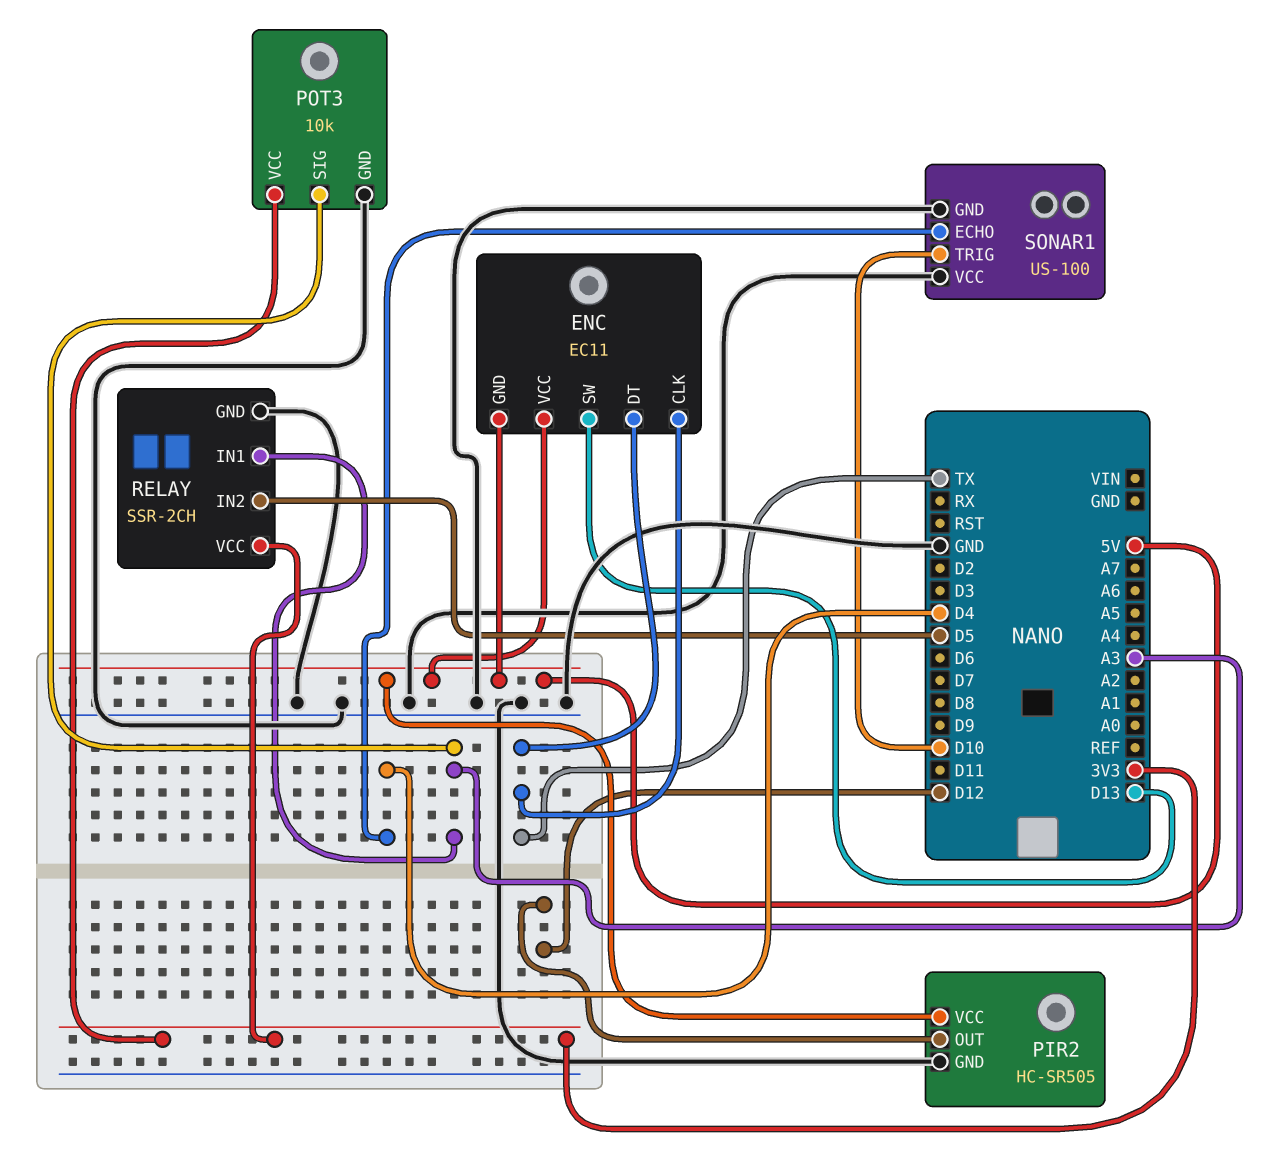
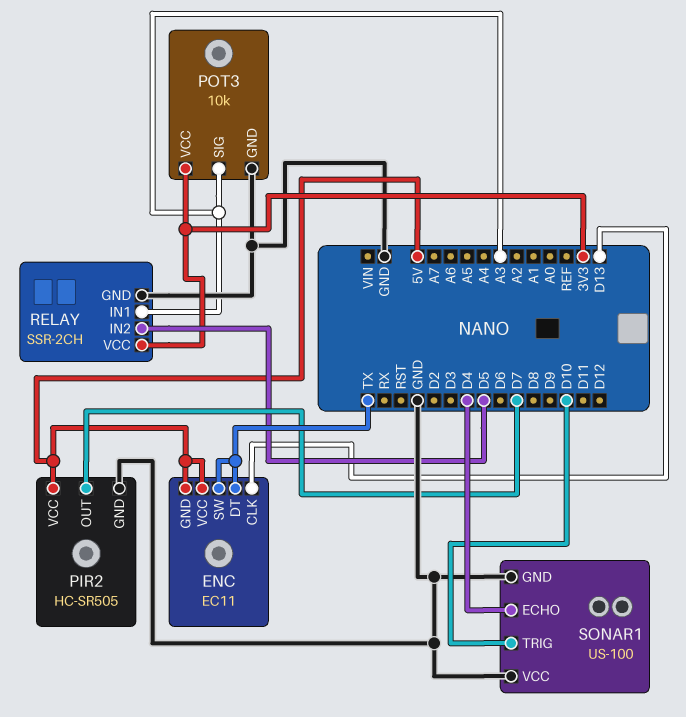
ENC pin CLK: TX -> D13
ENC pin SW: D13 -> TX
PIR2 pin OUT: D12 -> D7

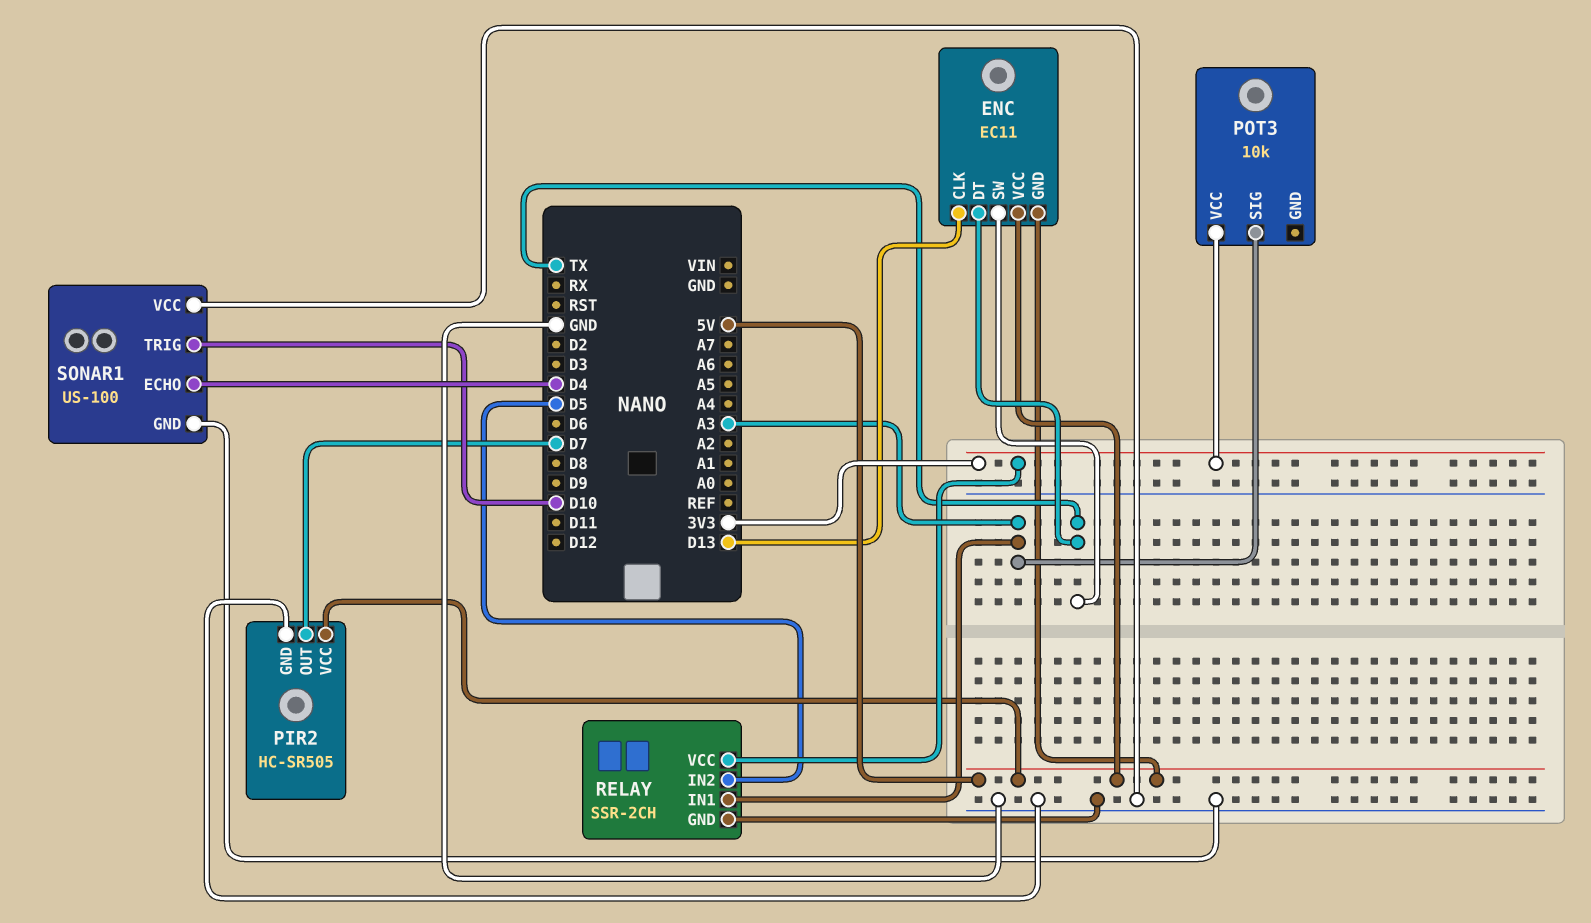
POT3 pin GND: GND -> none

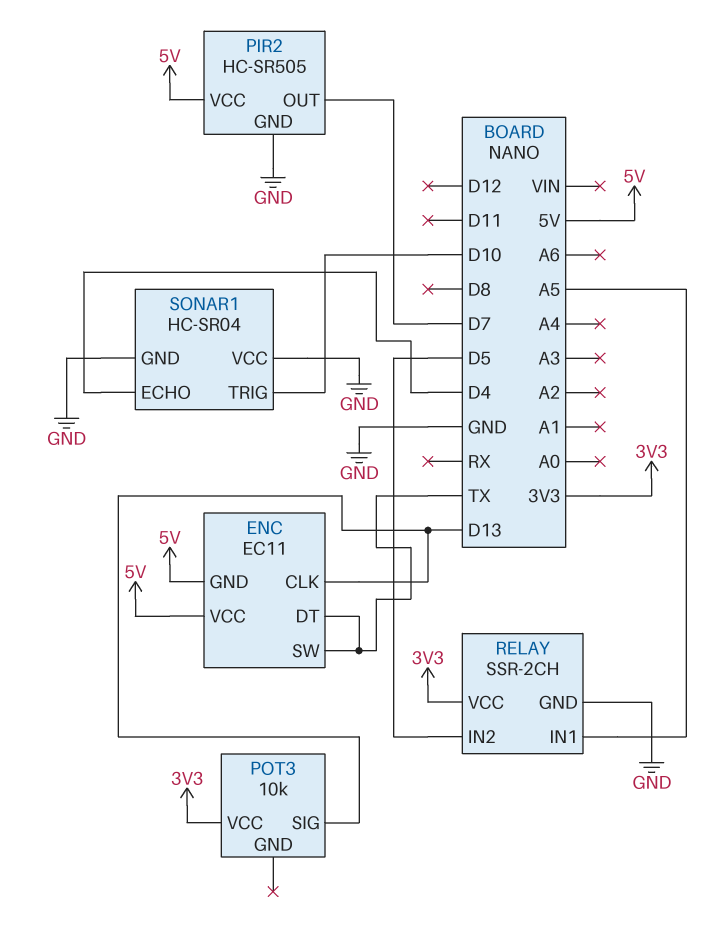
POT3 pin SIG: A3 -> D13
RELAY pin IN1: A3 -> A5
SONAR1: US-100 -> HC-SR04

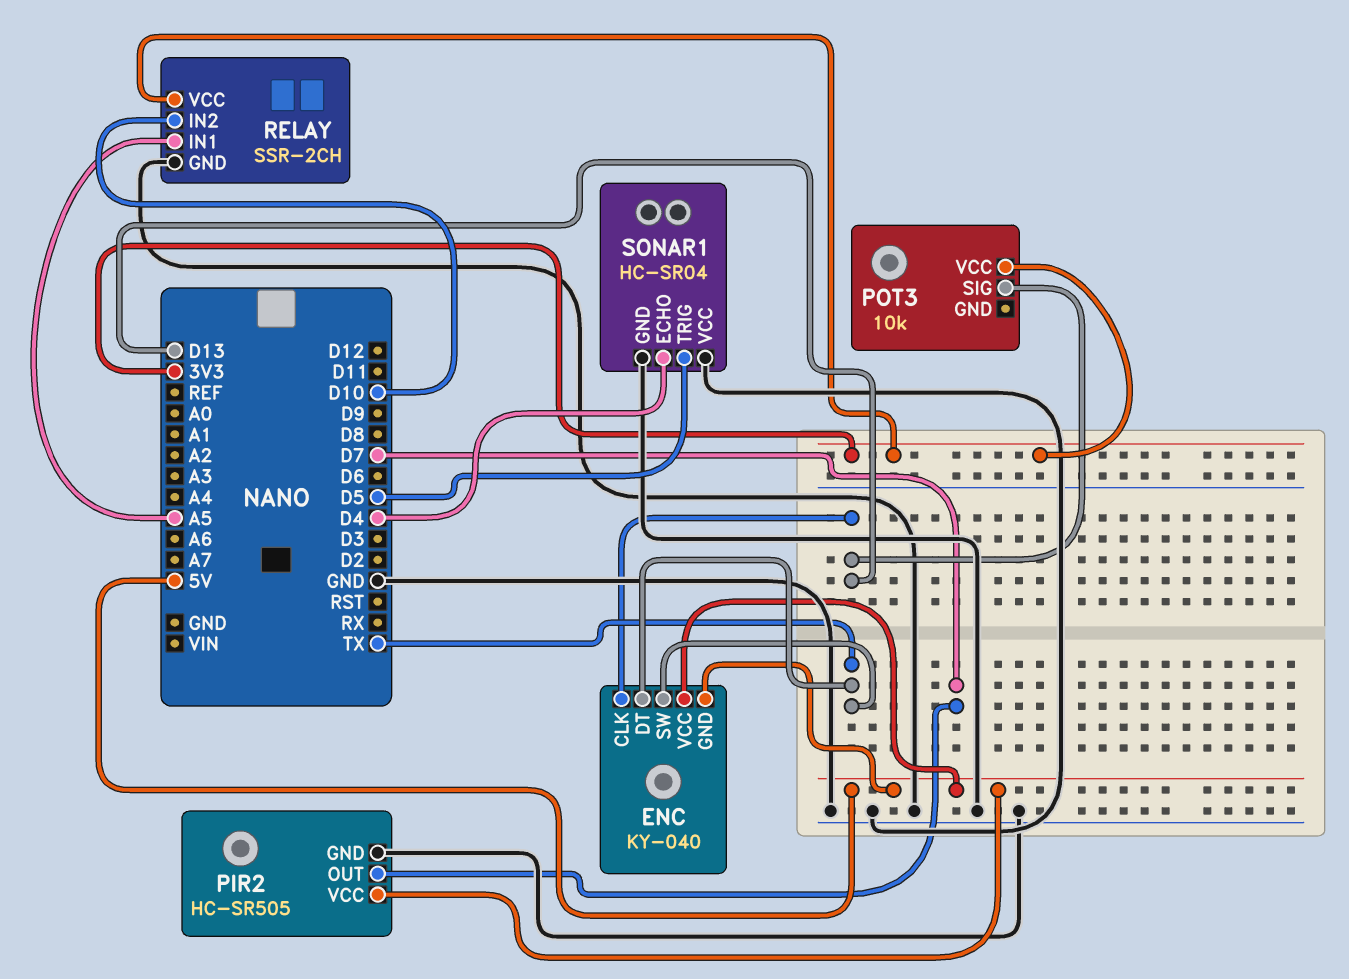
ENC: EC11 -> KY-040
RELAY pin IN2: D5 -> D10
SONAR1 pin TRIG: D10 -> D5

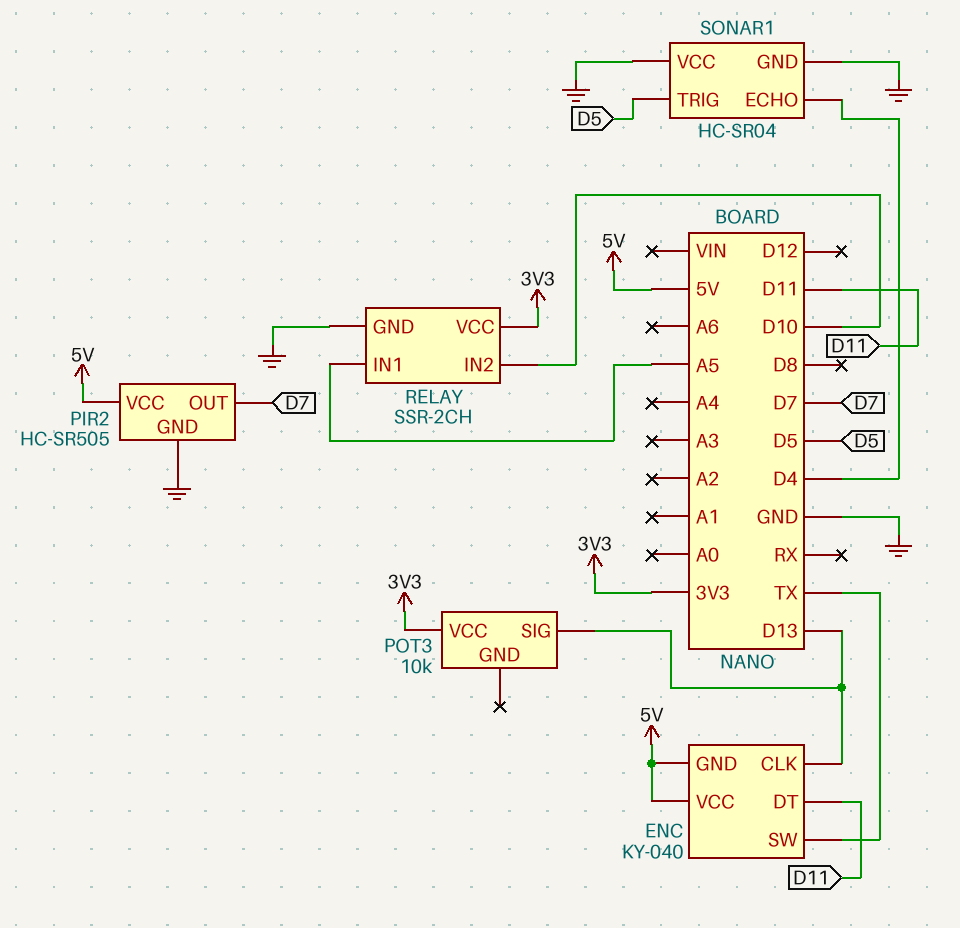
ENC pin DT: TX -> D11

